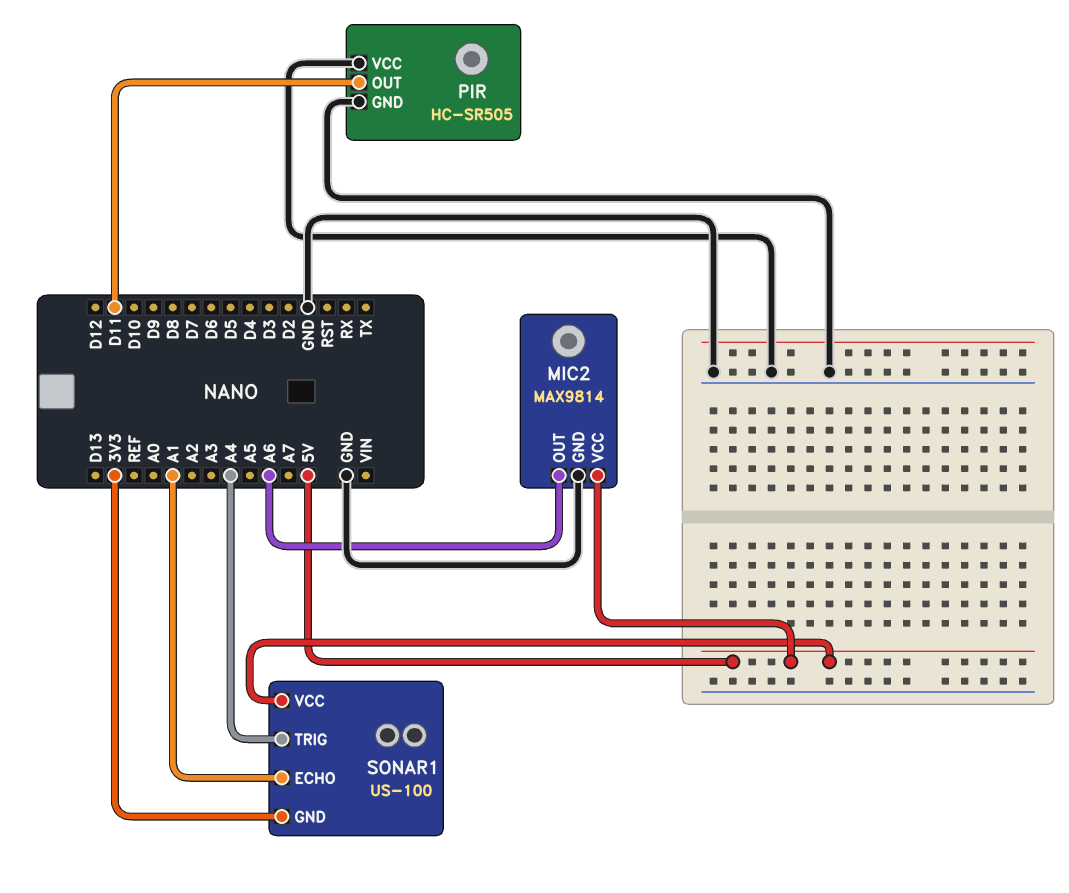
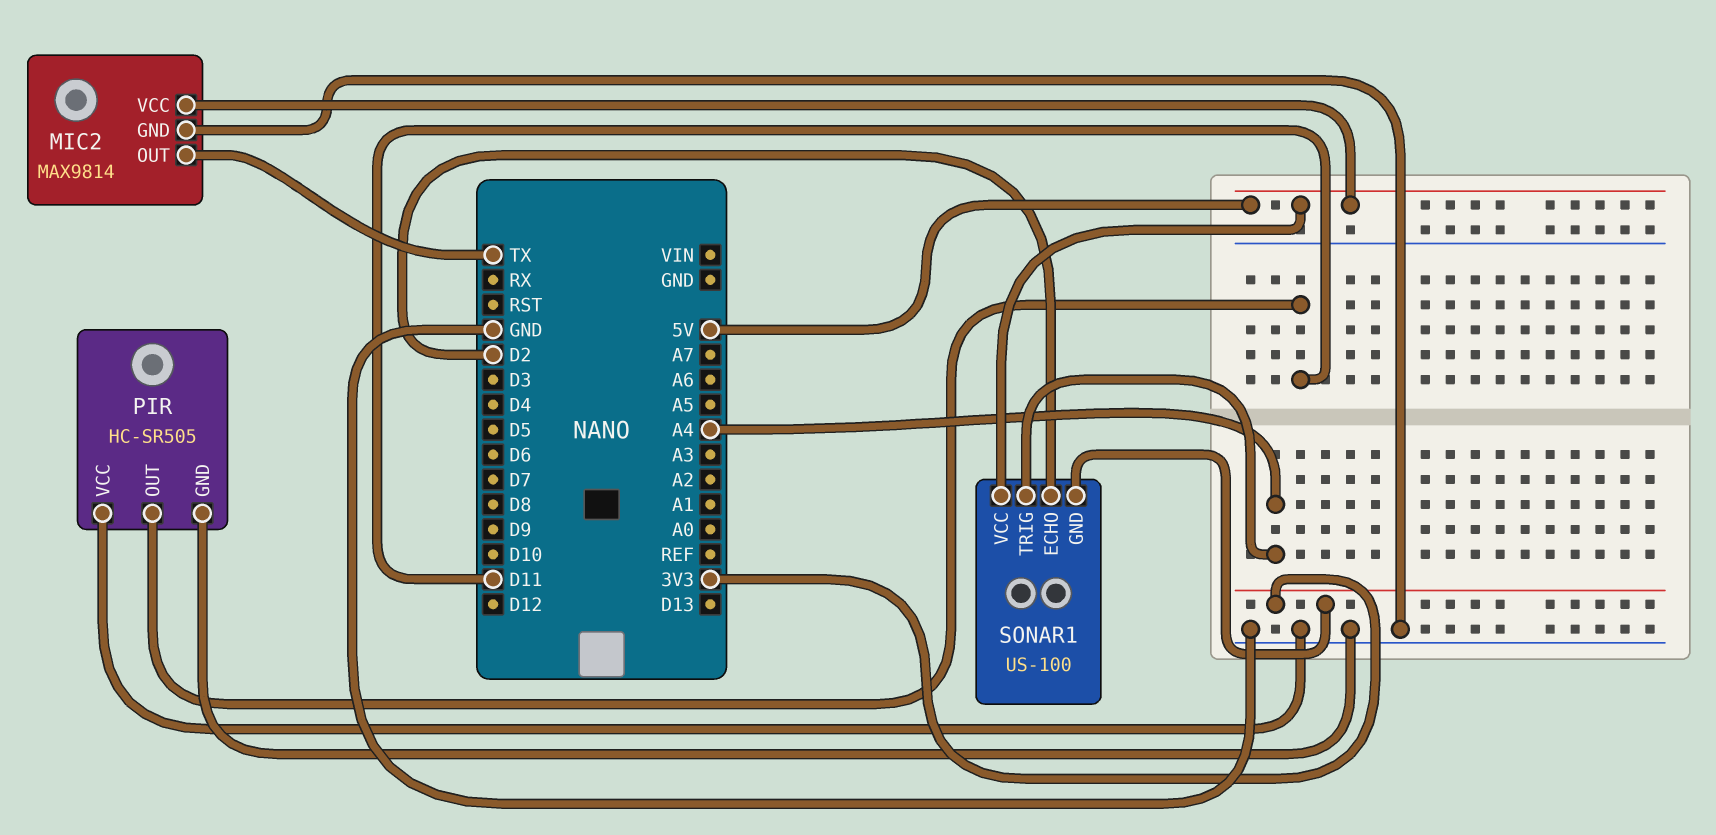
MIC2 pin OUT: A6 -> TX
SONAR1 pin ECHO: A1 -> D2

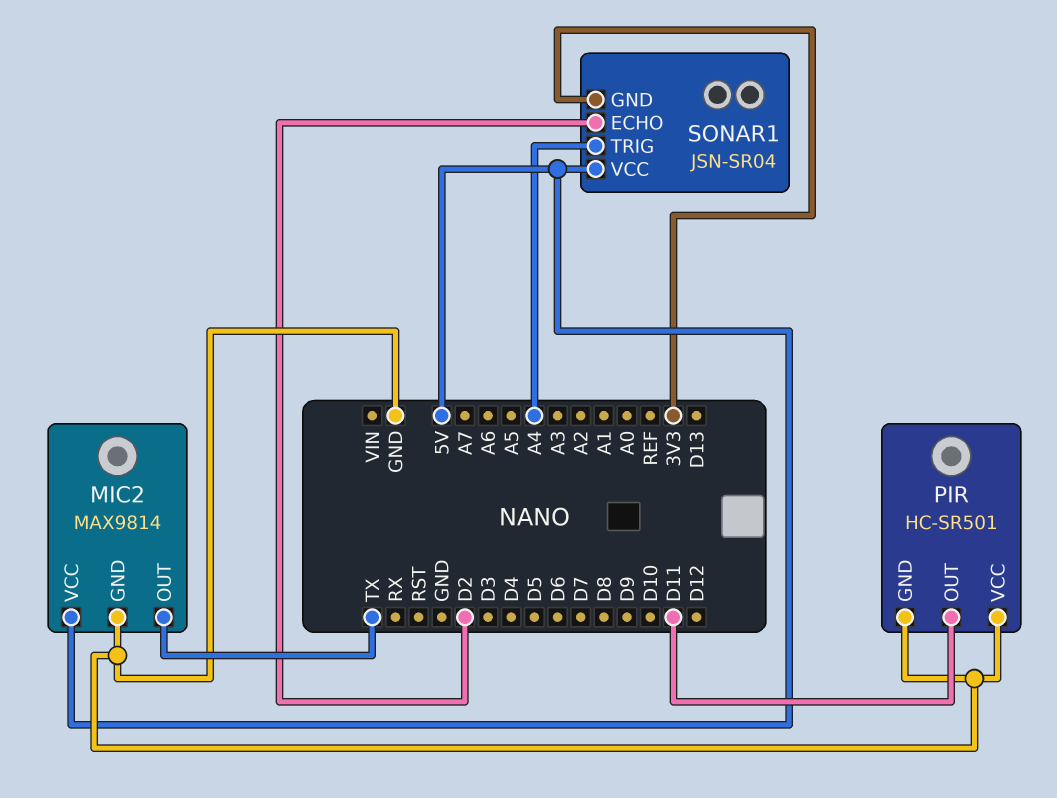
PIR: HC-SR505 -> HC-SR501
SONAR1: US-100 -> JSN-SR04

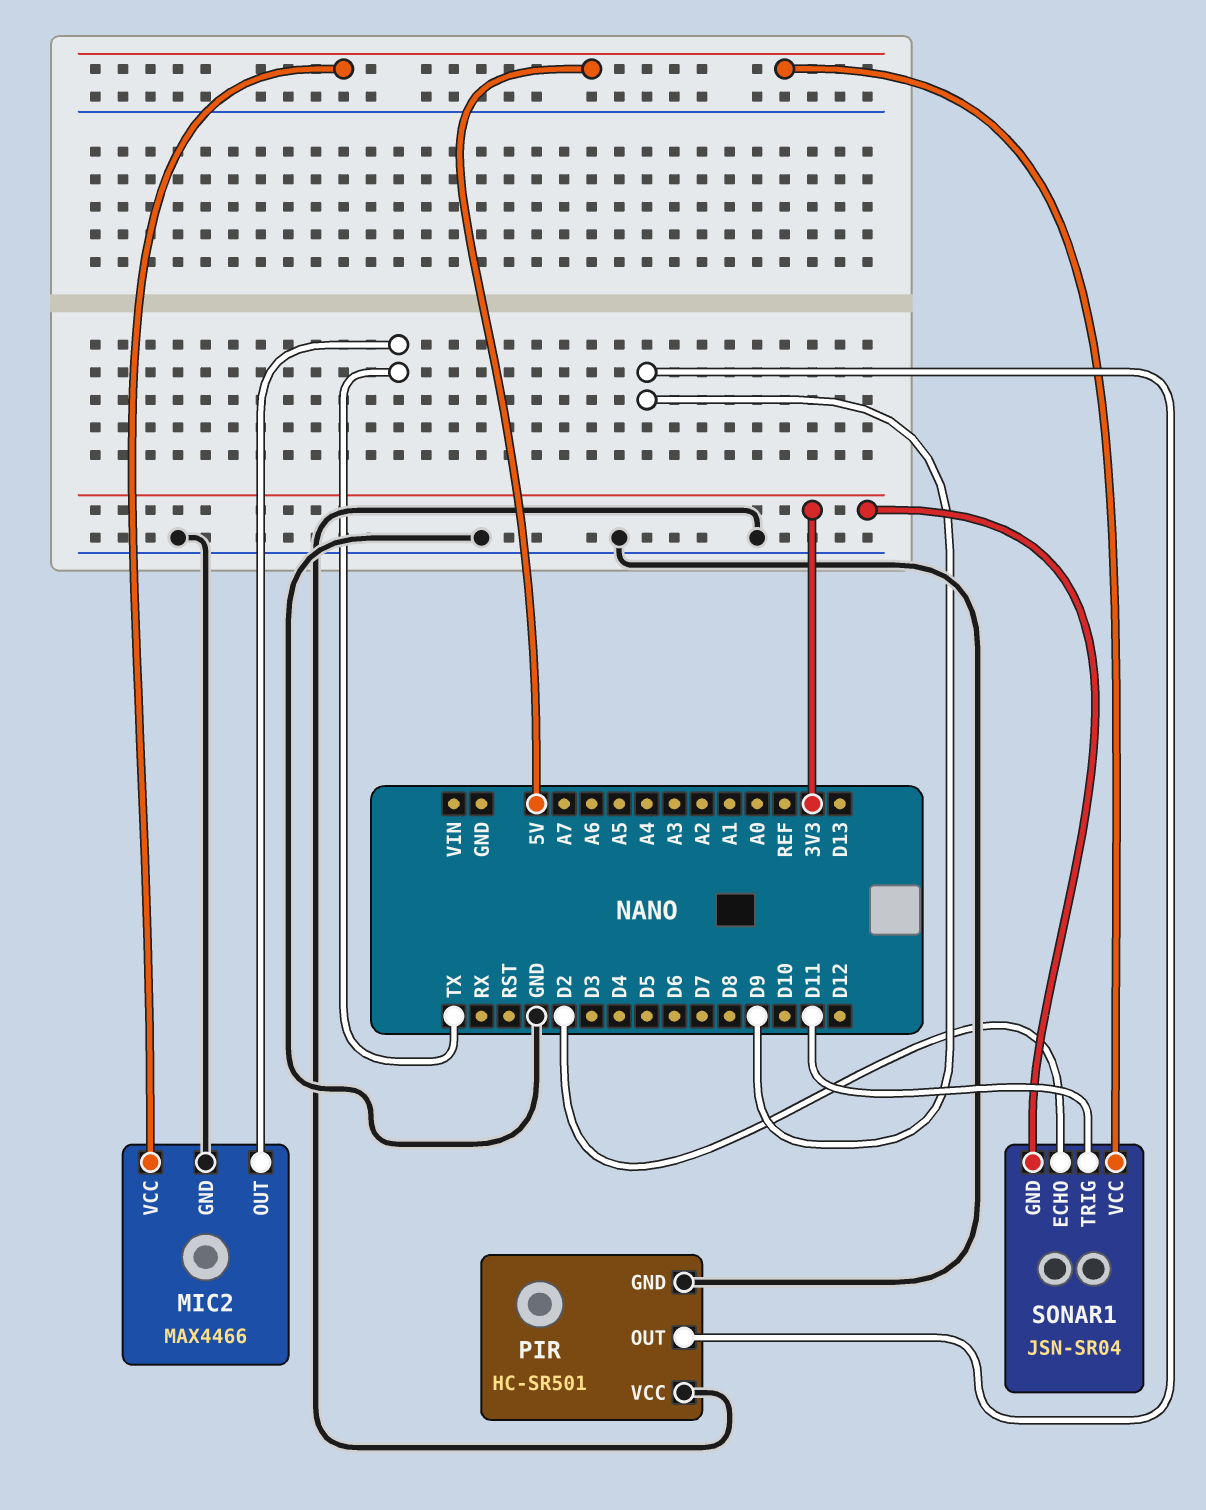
MIC2: MAX9814 -> MAX4466
PIR pin OUT: D11 -> D9
SONAR1 pin TRIG: A4 -> D11

